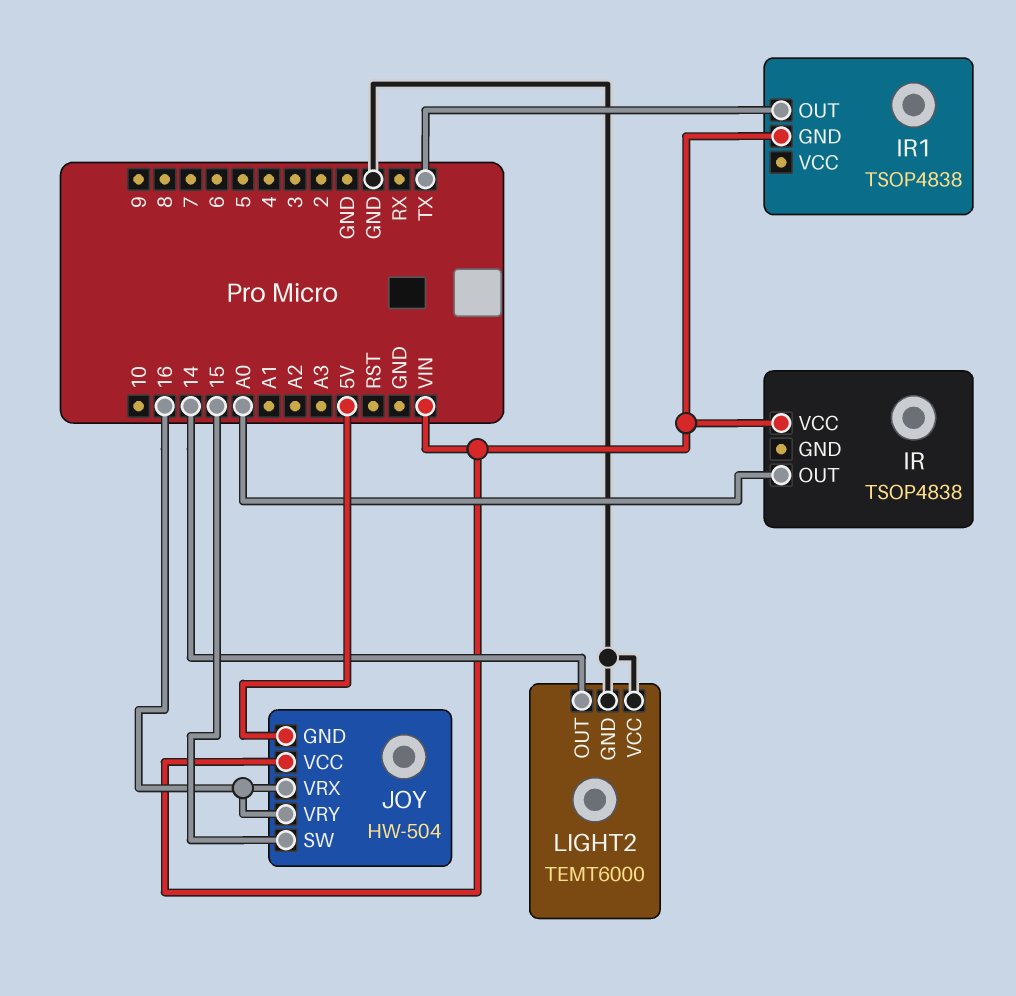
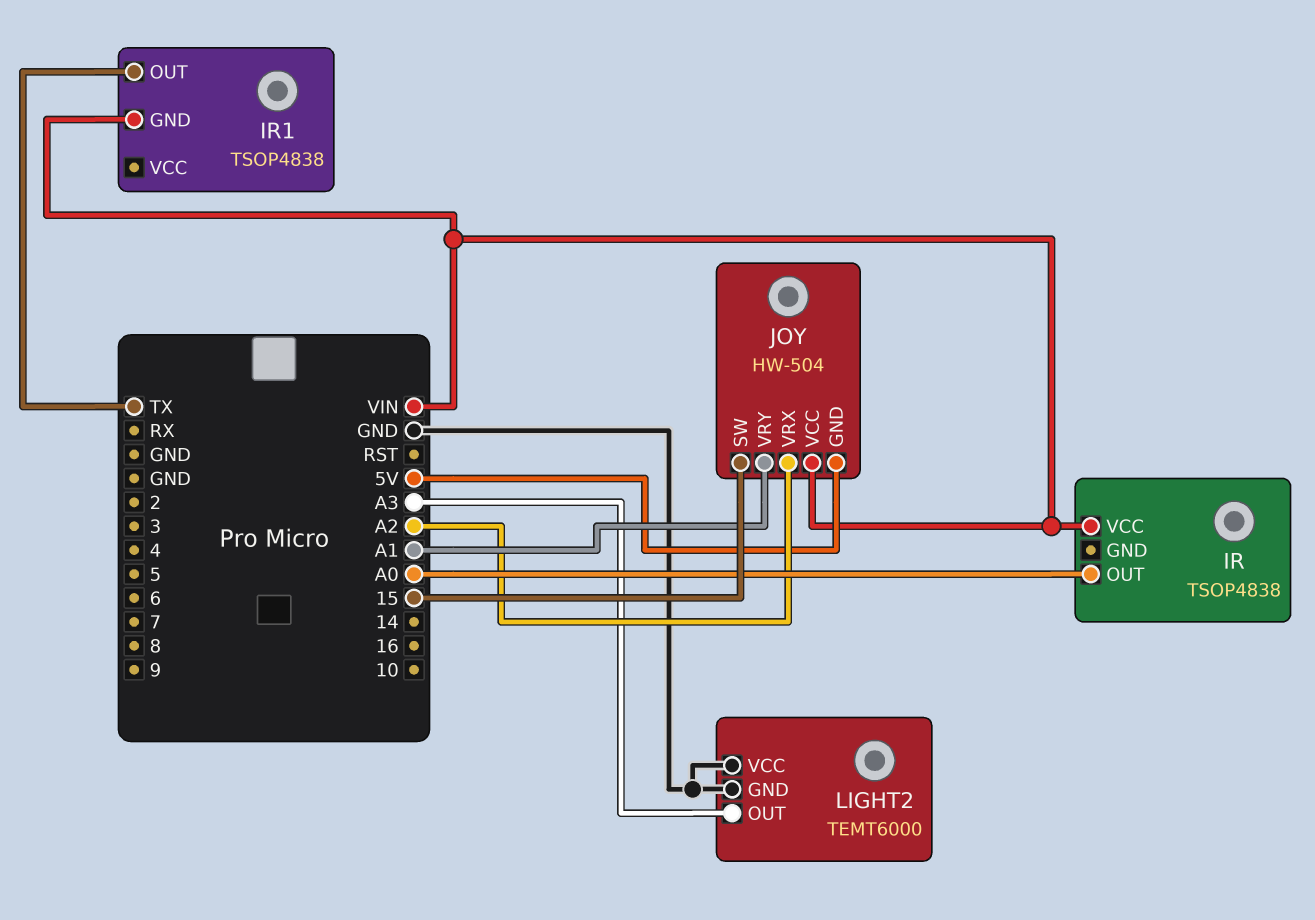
JOY pin VRX: 16 -> A2
JOY pin VRY: 16 -> A1
LIGHT2 pin OUT: 14 -> A3

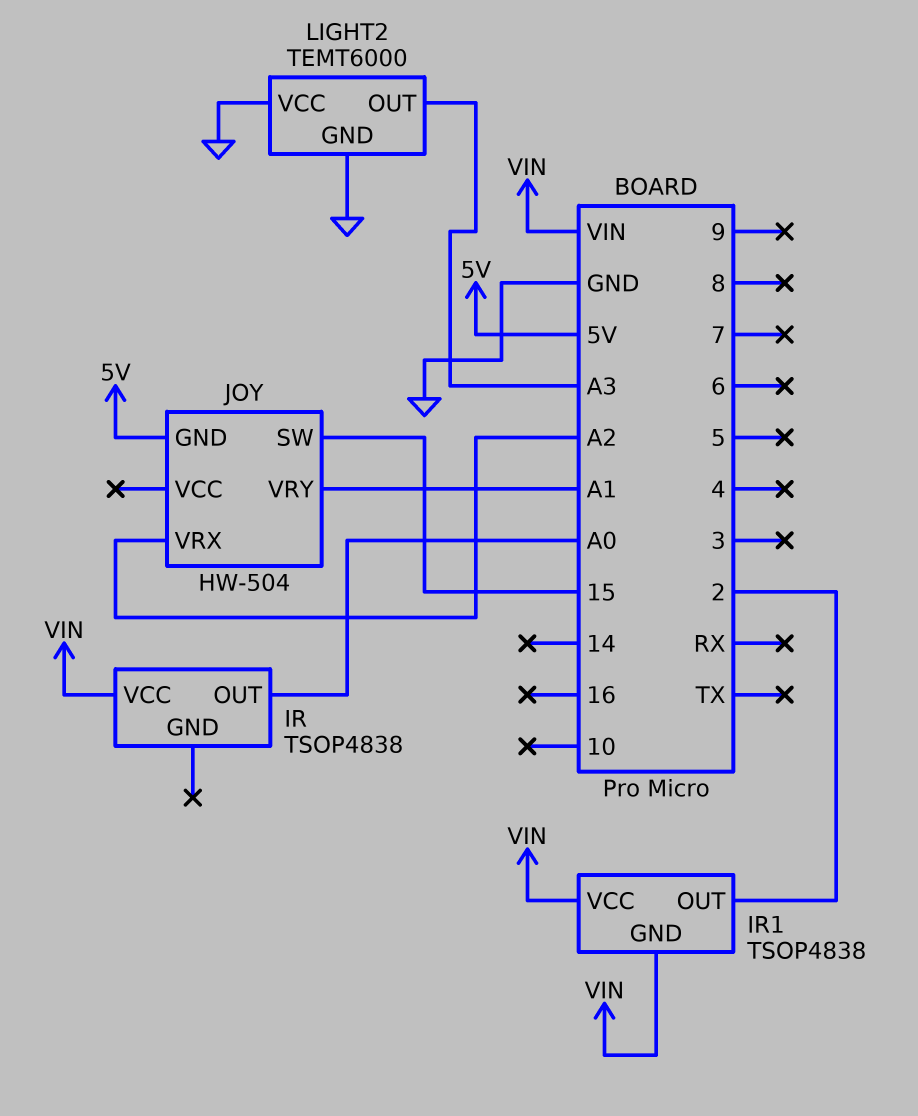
IR1 pin OUT: TX -> 2
IR1 pin VCC: none -> VIN
JOY pin VCC: VIN -> none

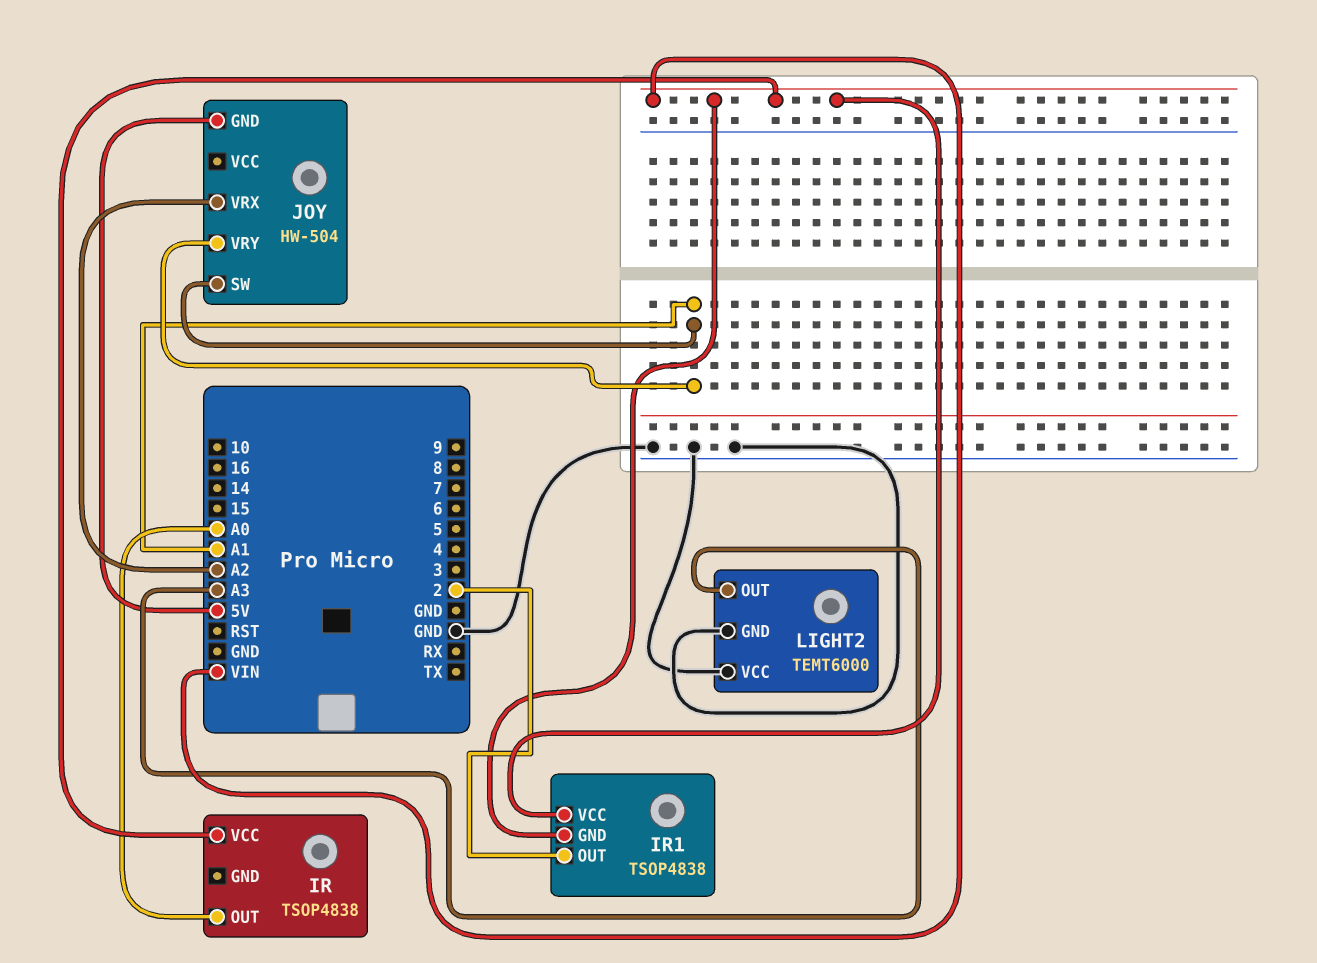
JOY pin SW: 15 -> A1

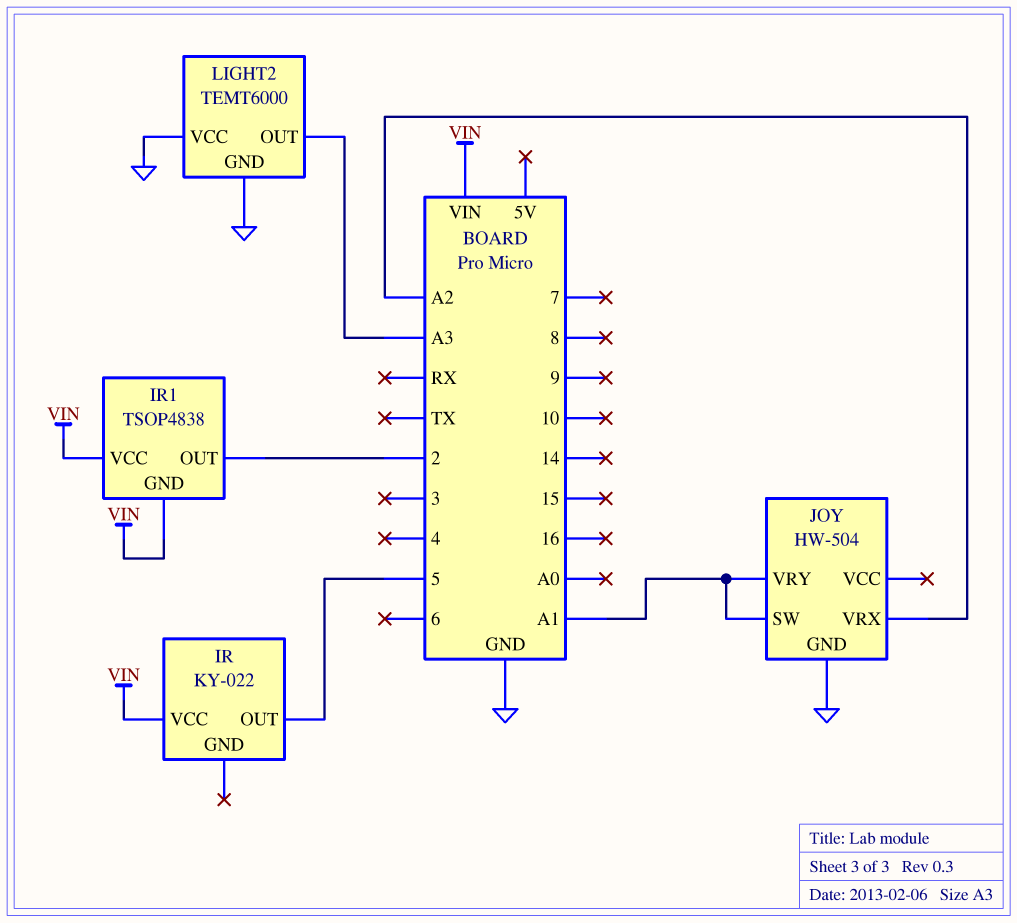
IR: TSOP4838 -> KY-022
IR pin OUT: A0 -> 5
JOY pin GND: 5V -> GND

